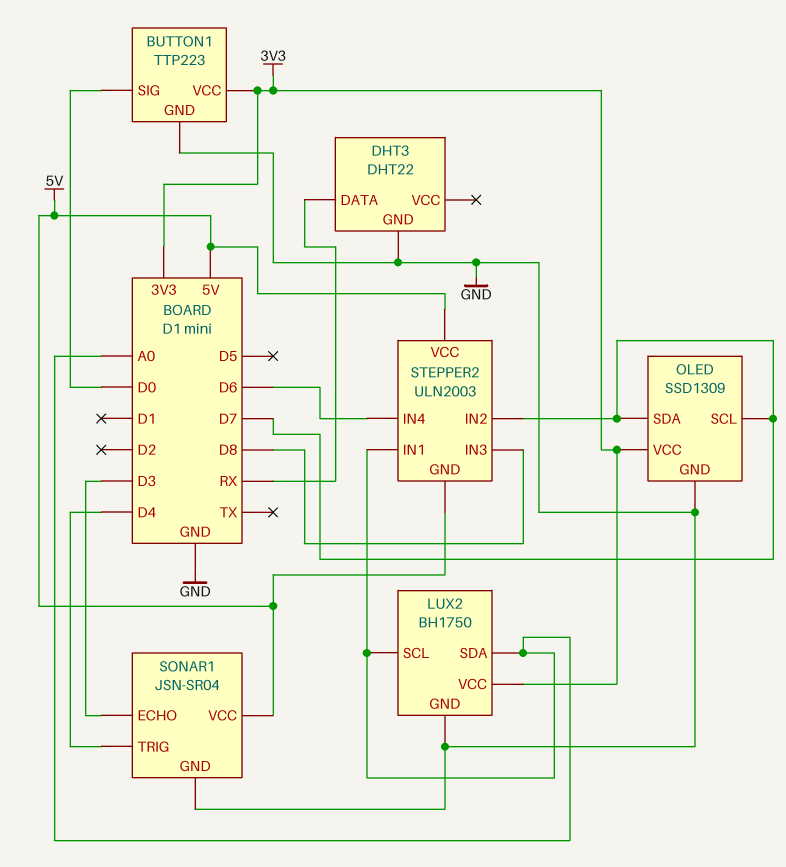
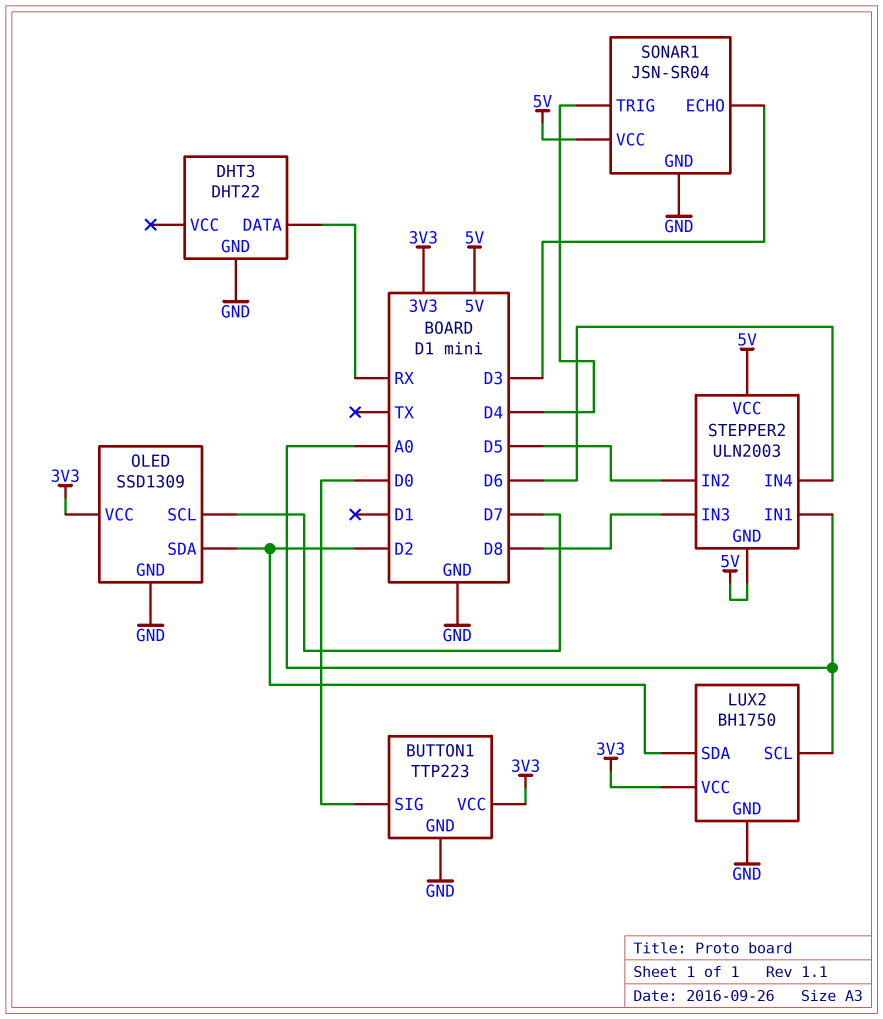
LUX2 pin SDA: A0 -> D2
OLED pin SDA: D7 -> D2
STEPPER2 pin IN2: D7 -> D5

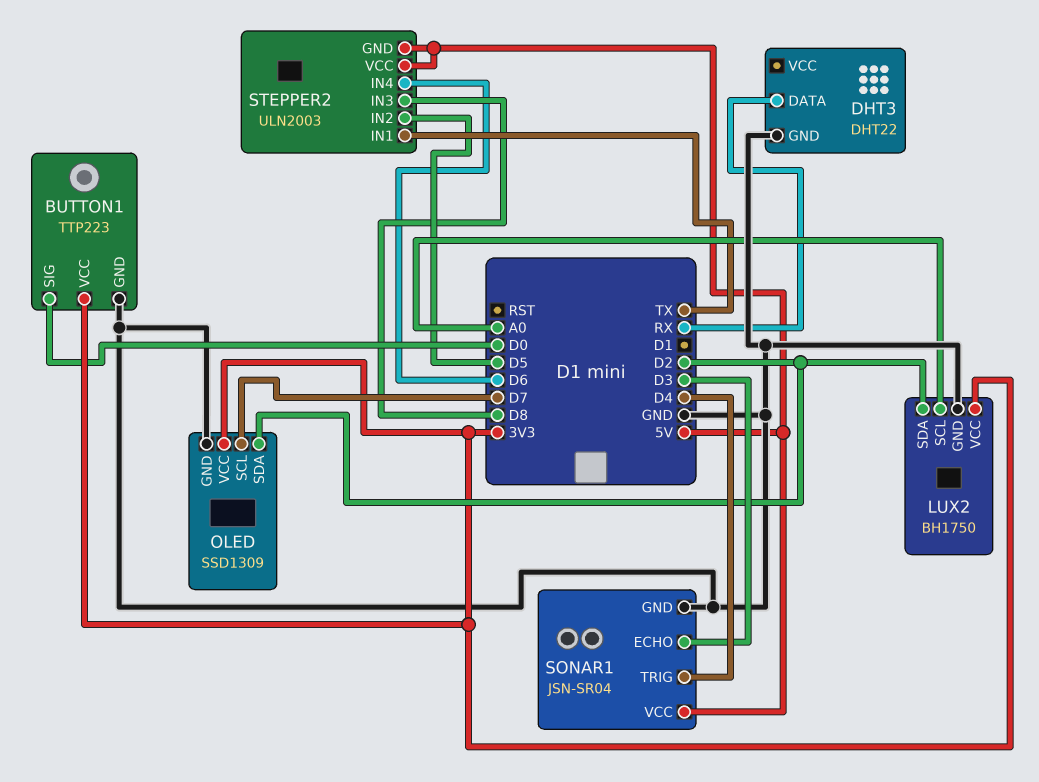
STEPPER2 pin IN1: A0 -> TX

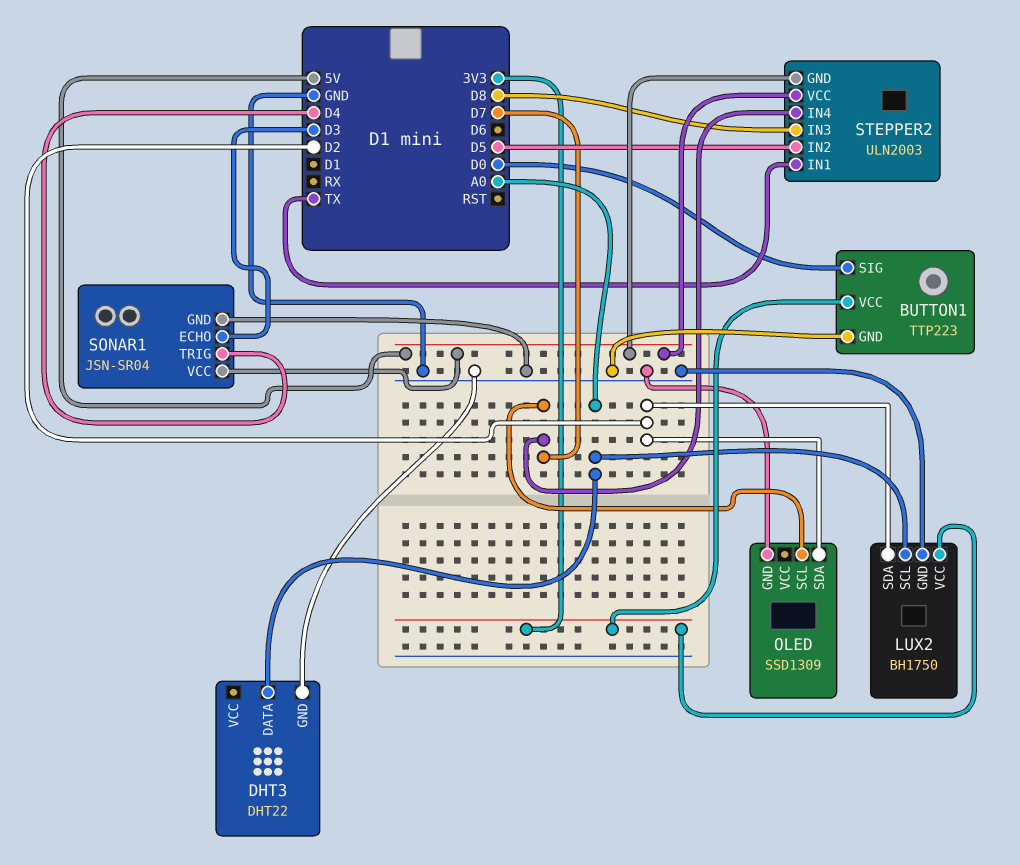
DHT3 pin DATA: RX -> A0
OLED pin VCC: 3V3 -> none
STEPPER2 pin IN4: D6 -> D7

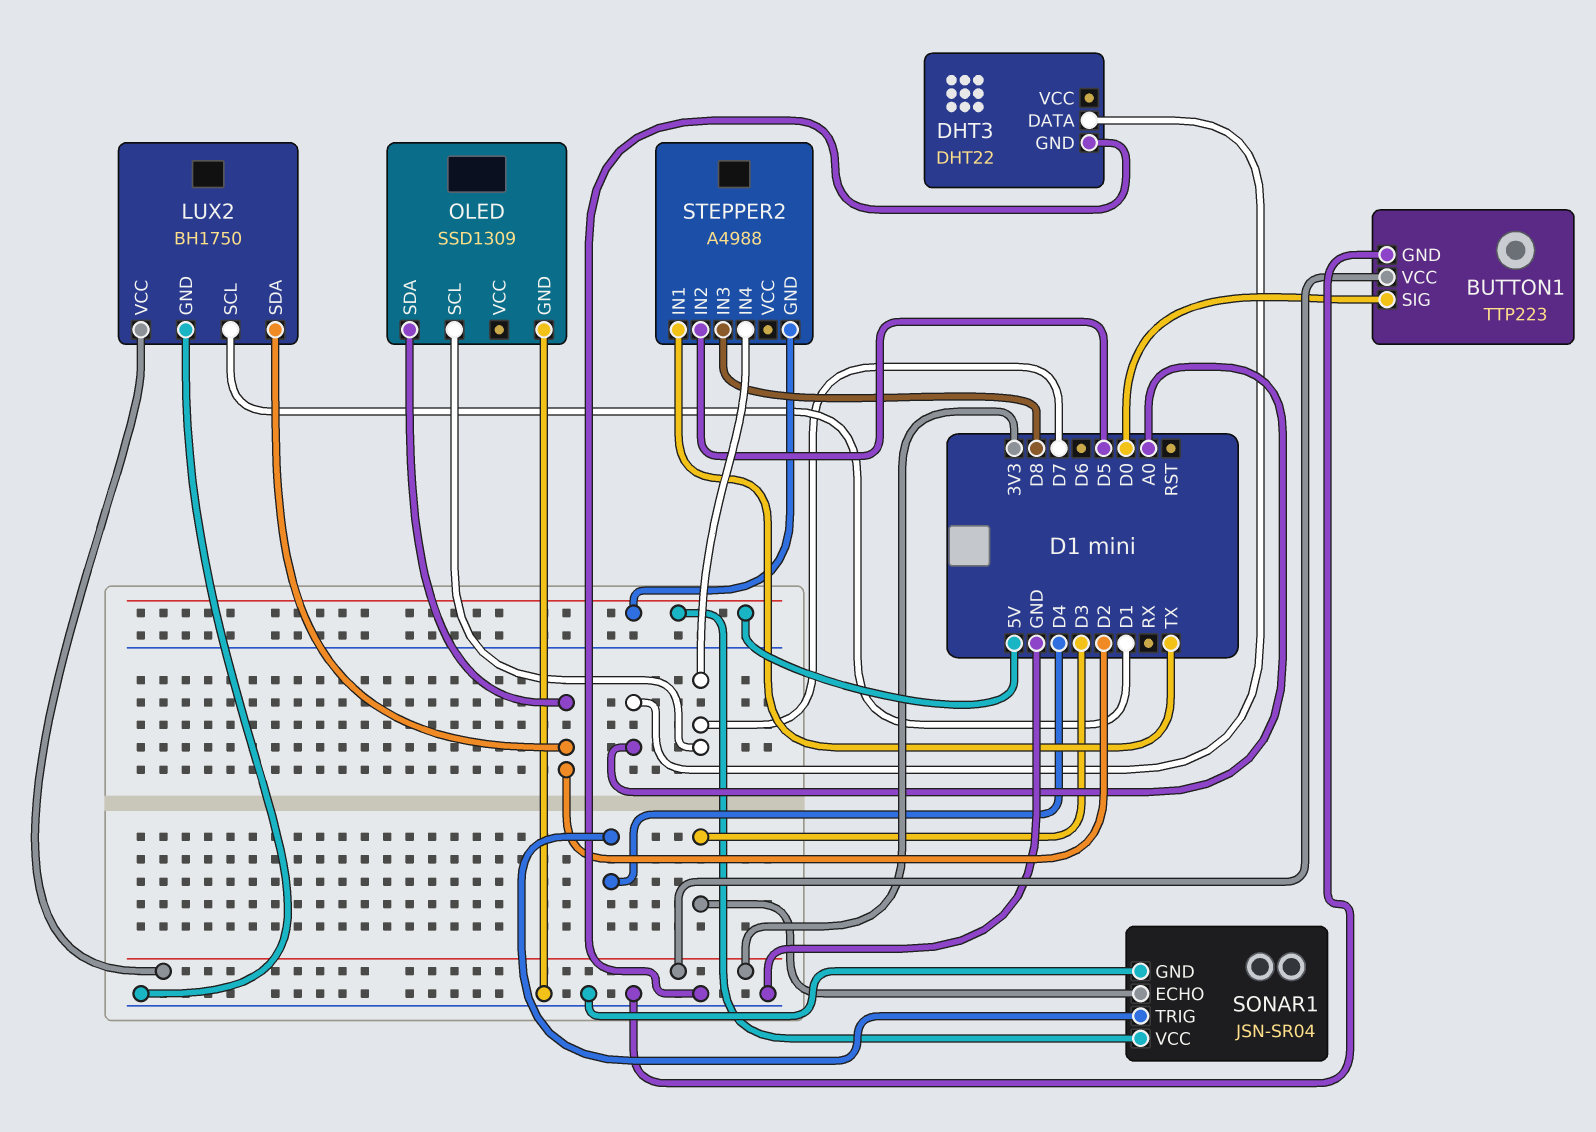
LUX2 pin SCL: A0 -> D1
STEPPER2: ULN2003 -> A4988
STEPPER2 pin VCC: 5V -> none

